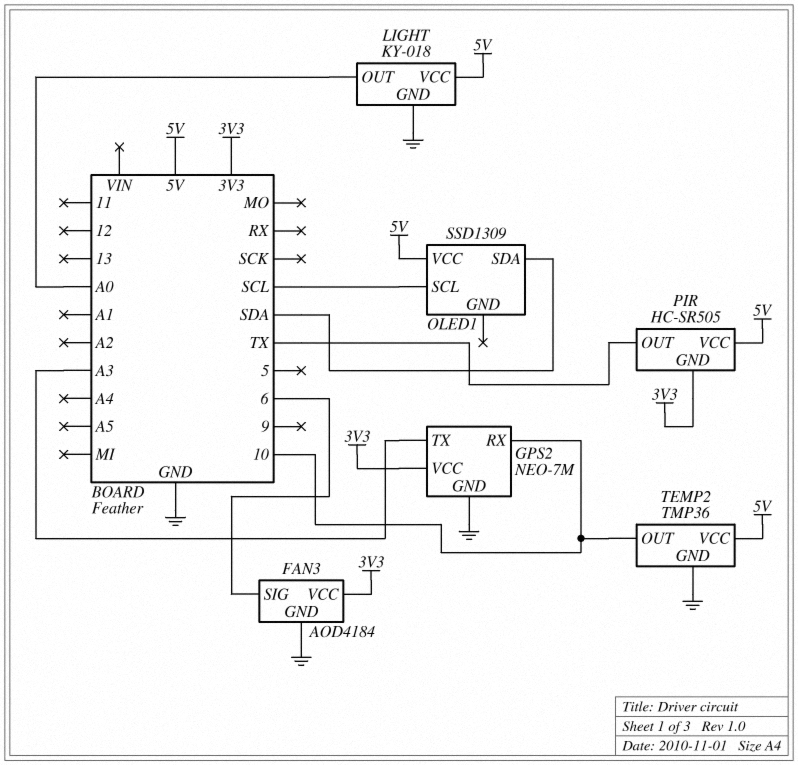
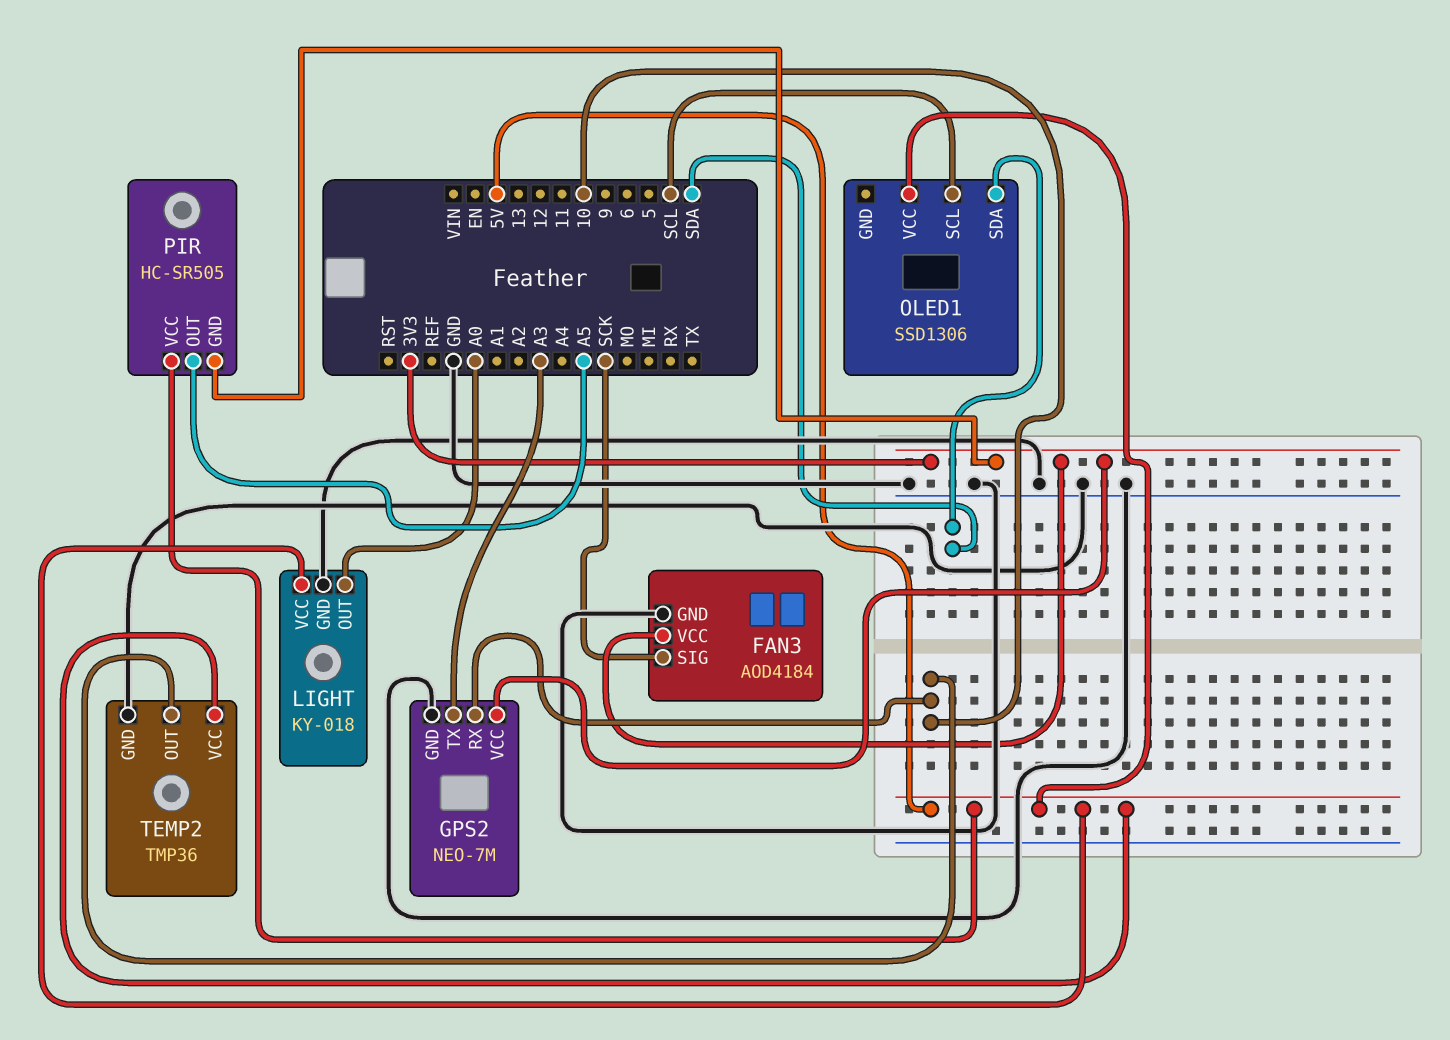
FAN3 pin SIG: 6 -> SCK
OLED1: SSD1309 -> SSD1306
PIR pin OUT: TX -> A5

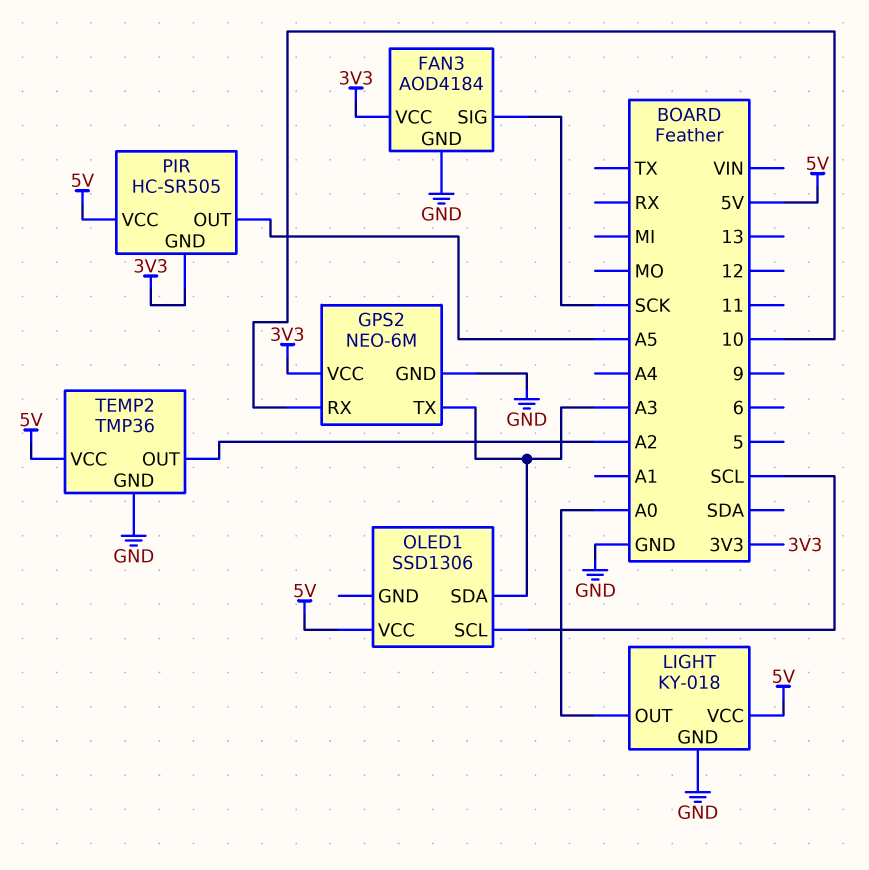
GPS2: NEO-7M -> NEO-6M
OLED1 pin SDA: SDA -> A3
TEMP2 pin OUT: 10 -> A2

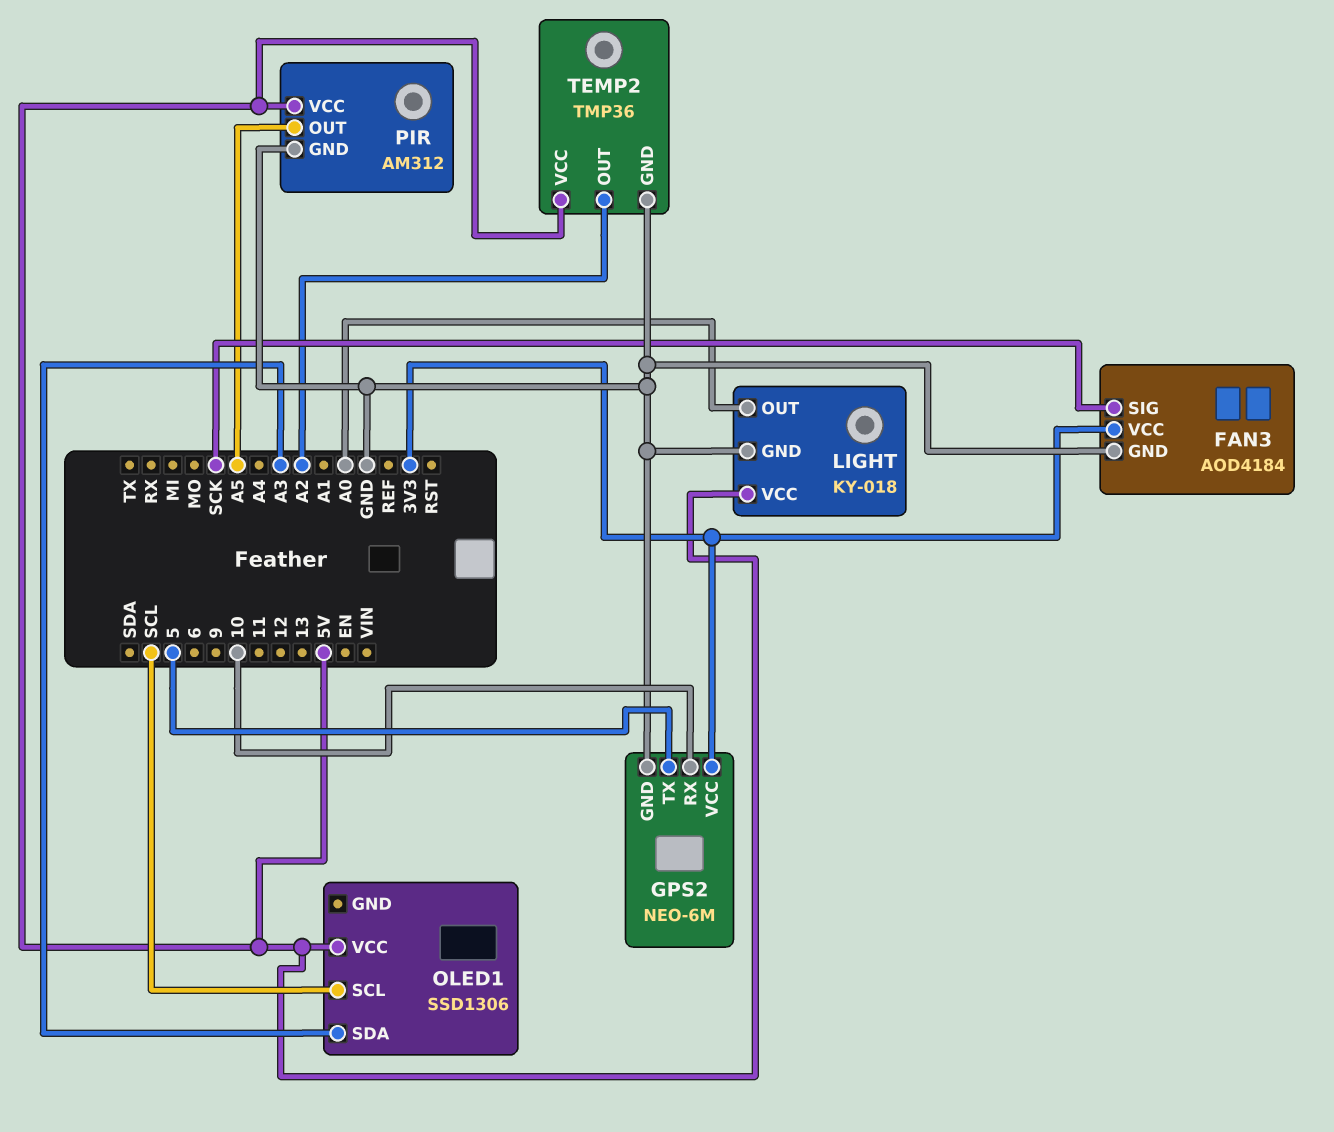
GPS2 pin TX: A3 -> 5
PIR: HC-SR505 -> AM312
PIR pin GND: 3V3 -> GND

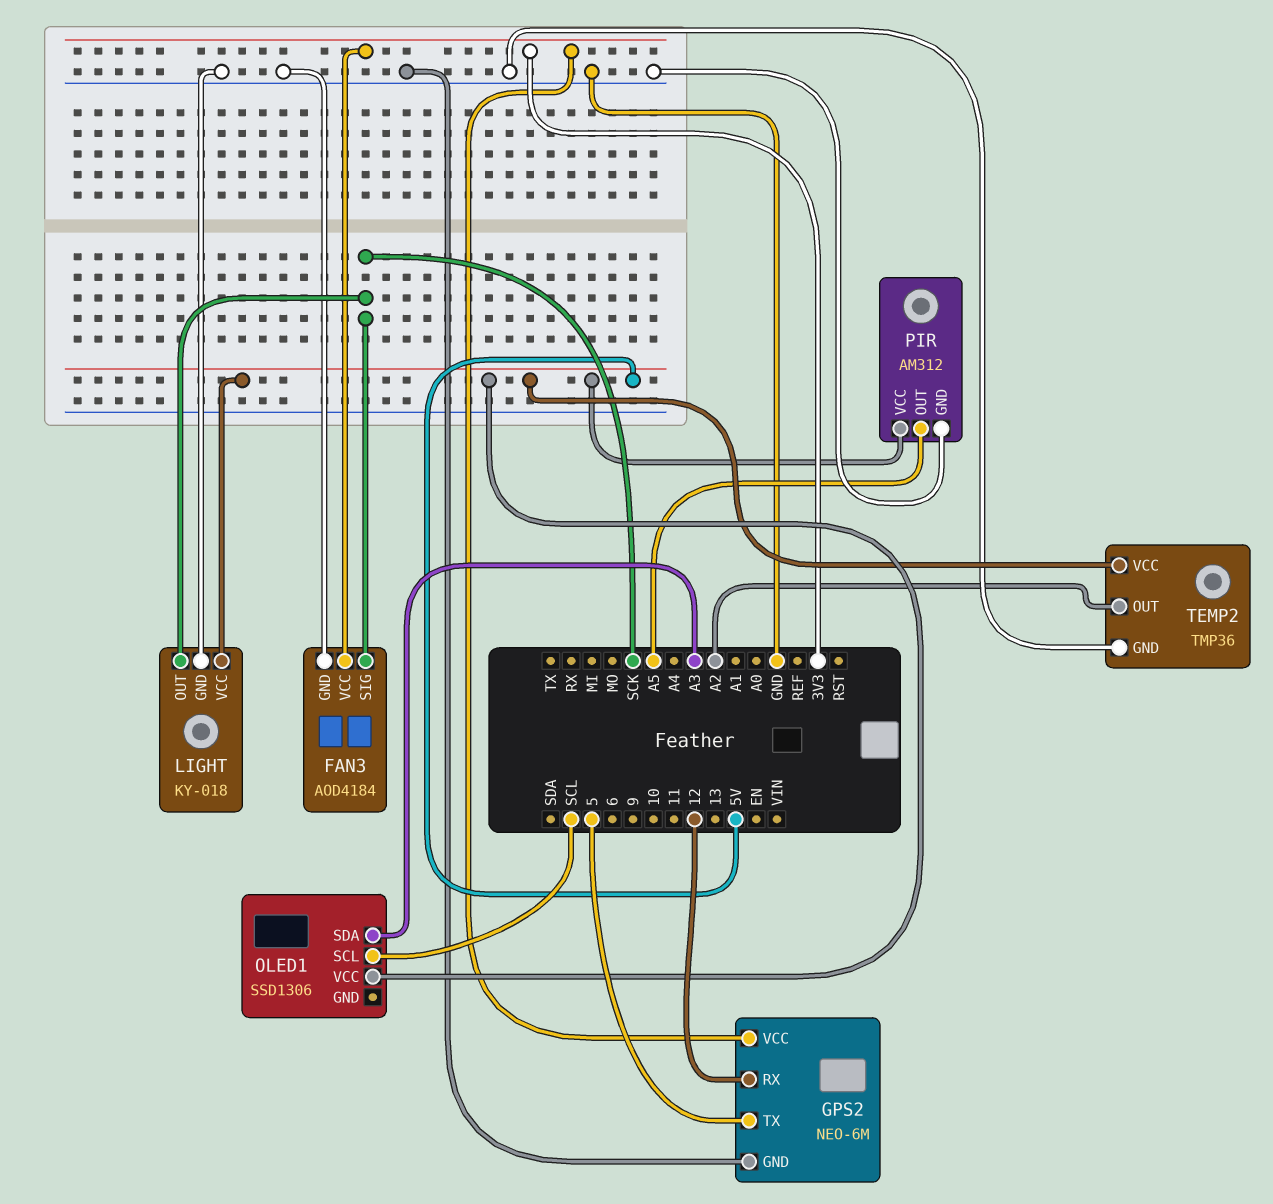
GPS2 pin RX: 10 -> 12
LIGHT pin OUT: A0 -> SCK

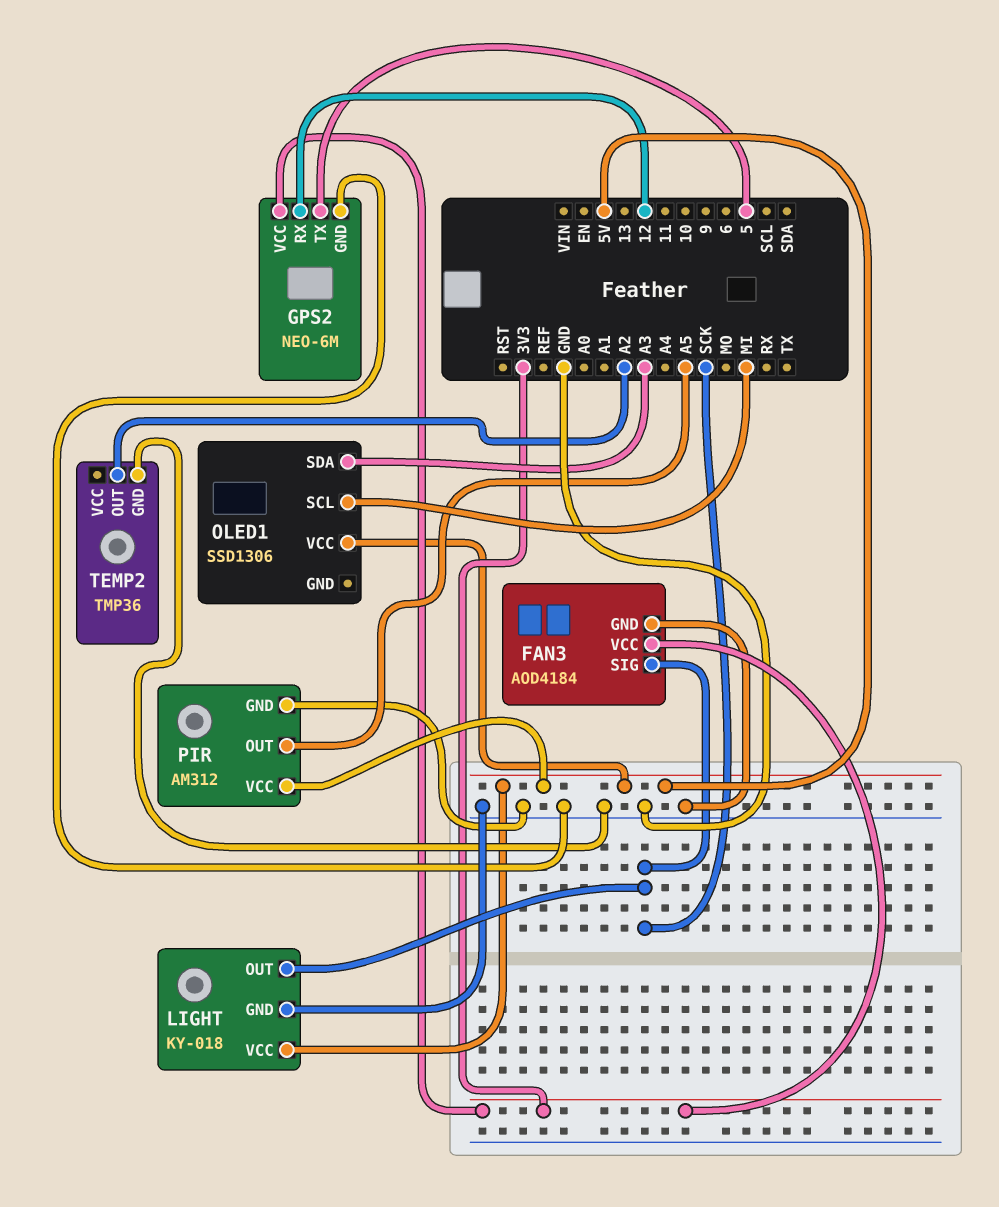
OLED1 pin SCL: SCL -> MI
TEMP2 pin VCC: 5V -> none

